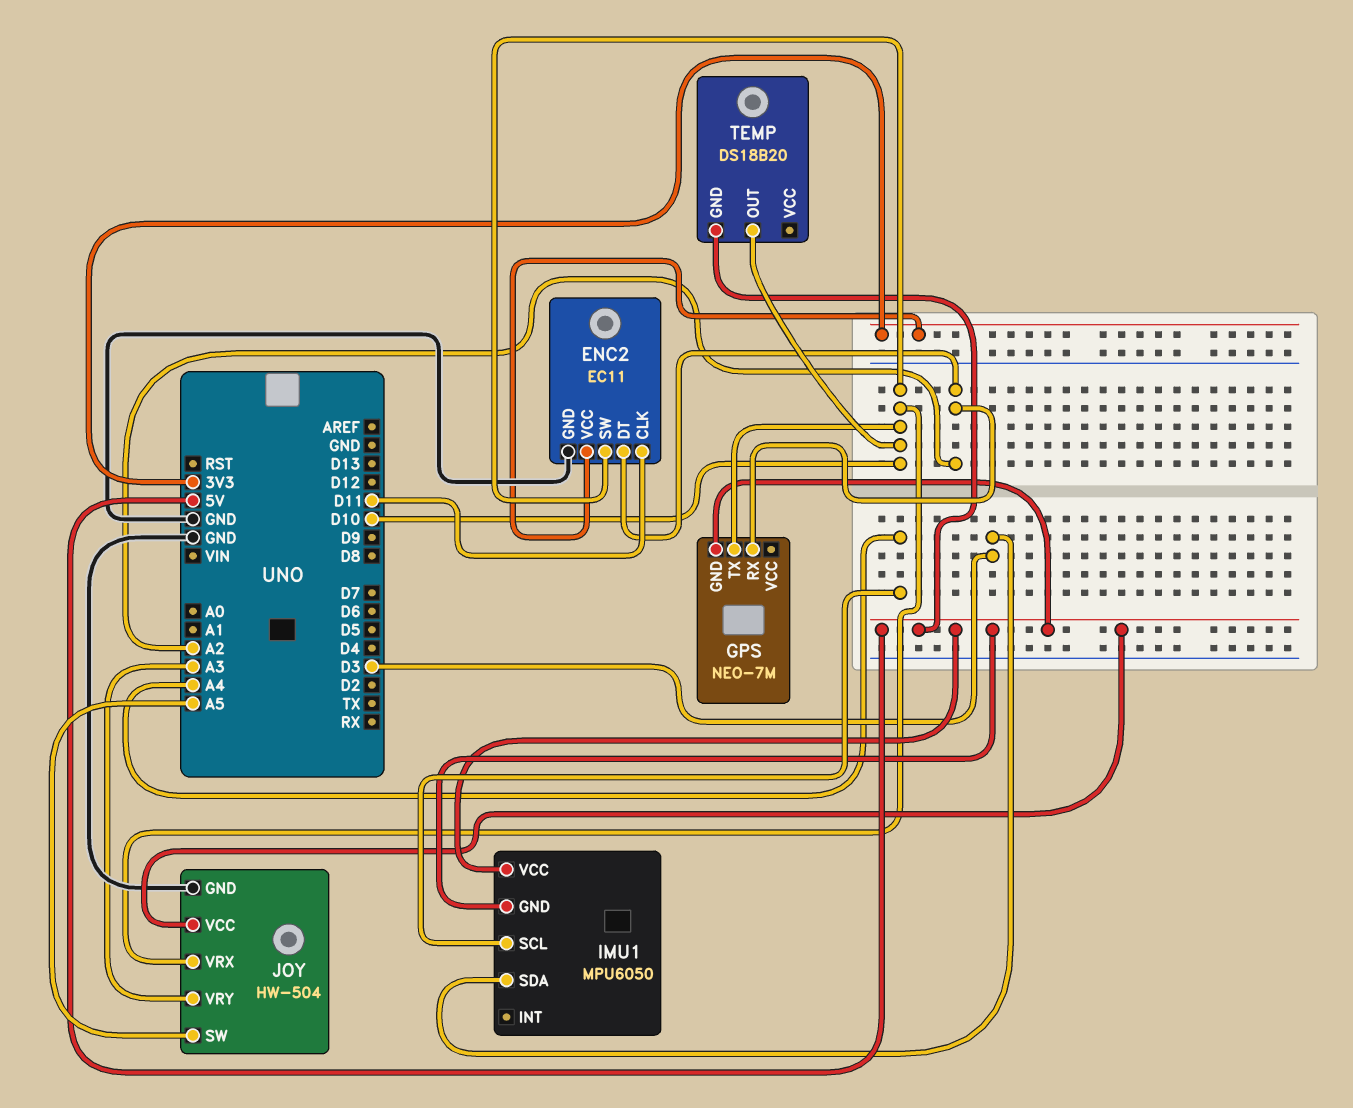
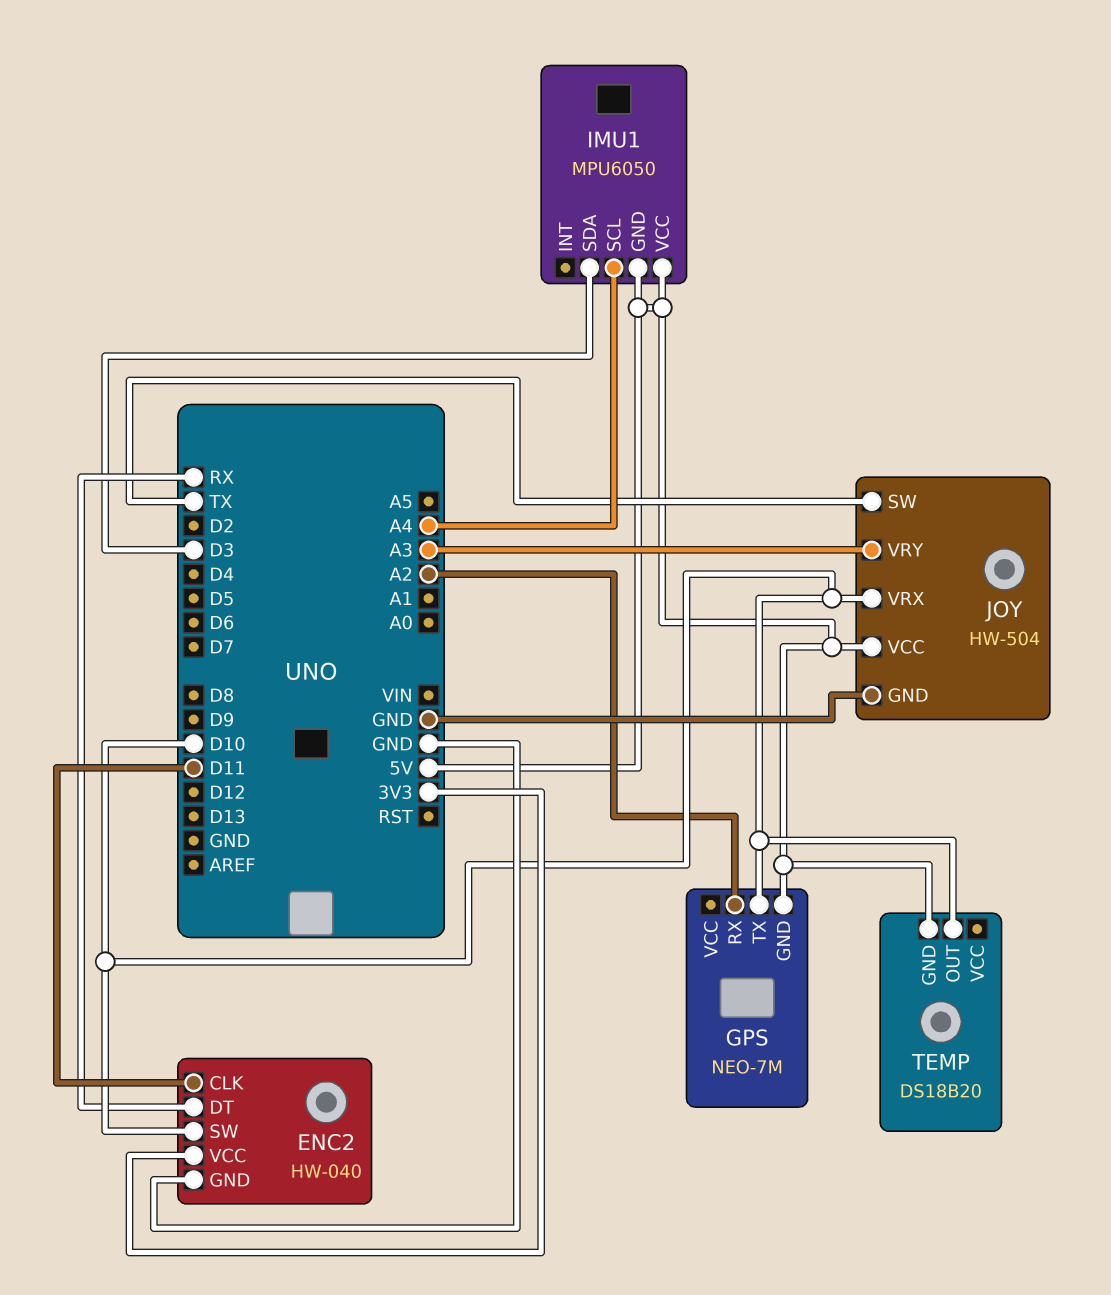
ENC2: EC11 -> HW-040
ENC2 pin DT: A2 -> RX
JOY pin SW: A5 -> TX

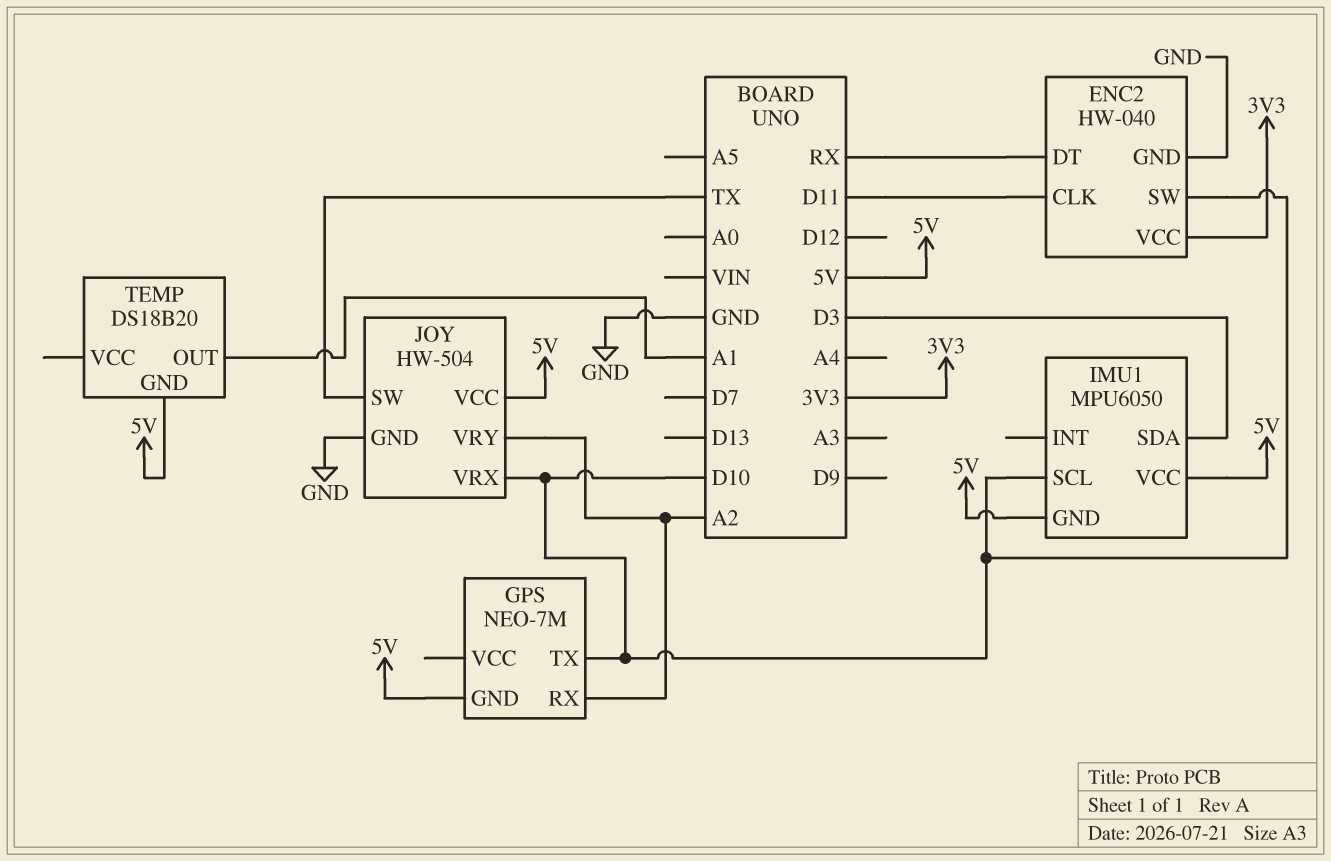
IMU1 pin SCL: A4 -> D10
JOY pin VRY: A3 -> A2
TEMP pin OUT: D10 -> A1

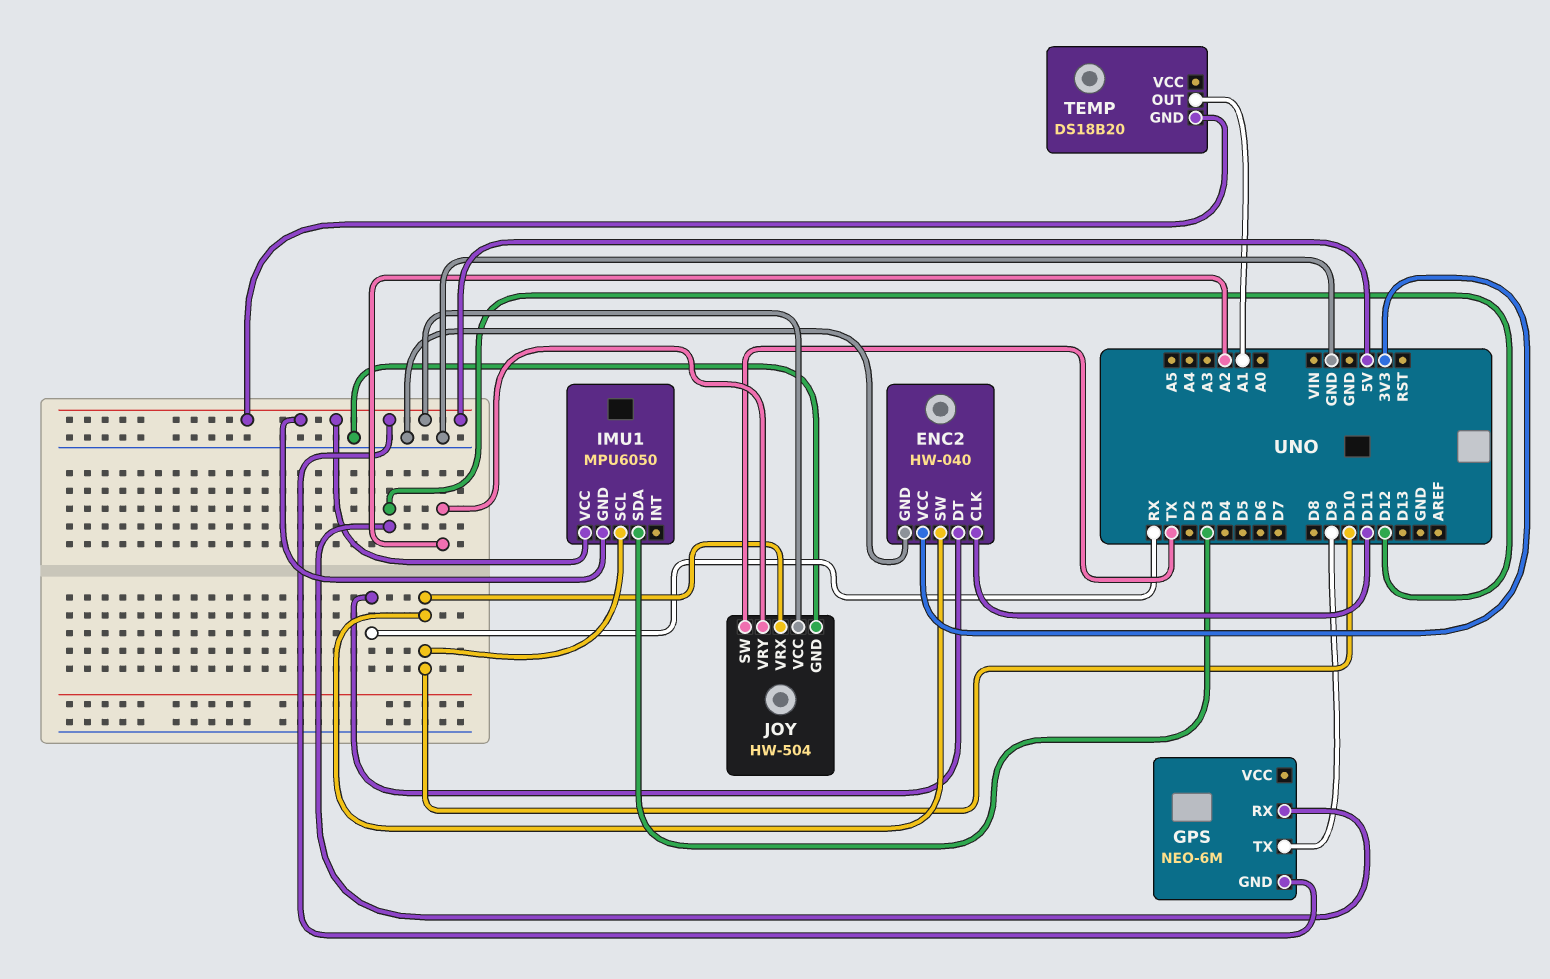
GPS: NEO-7M -> NEO-6M
GPS pin RX: A2 -> D12
GPS pin TX: D10 -> D9

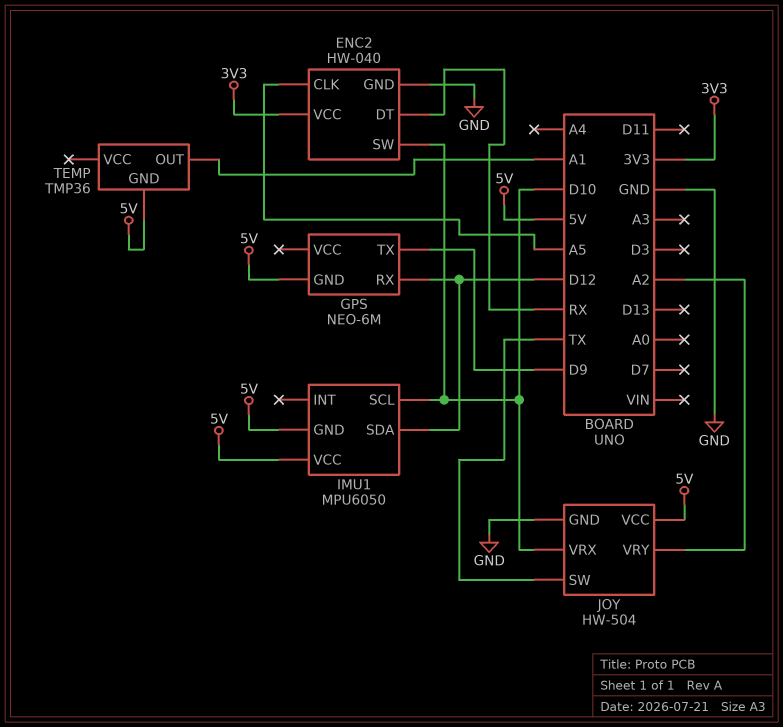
ENC2 pin CLK: D11 -> A5
IMU1 pin SDA: D3 -> D12
TEMP: DS18B20 -> TMP36

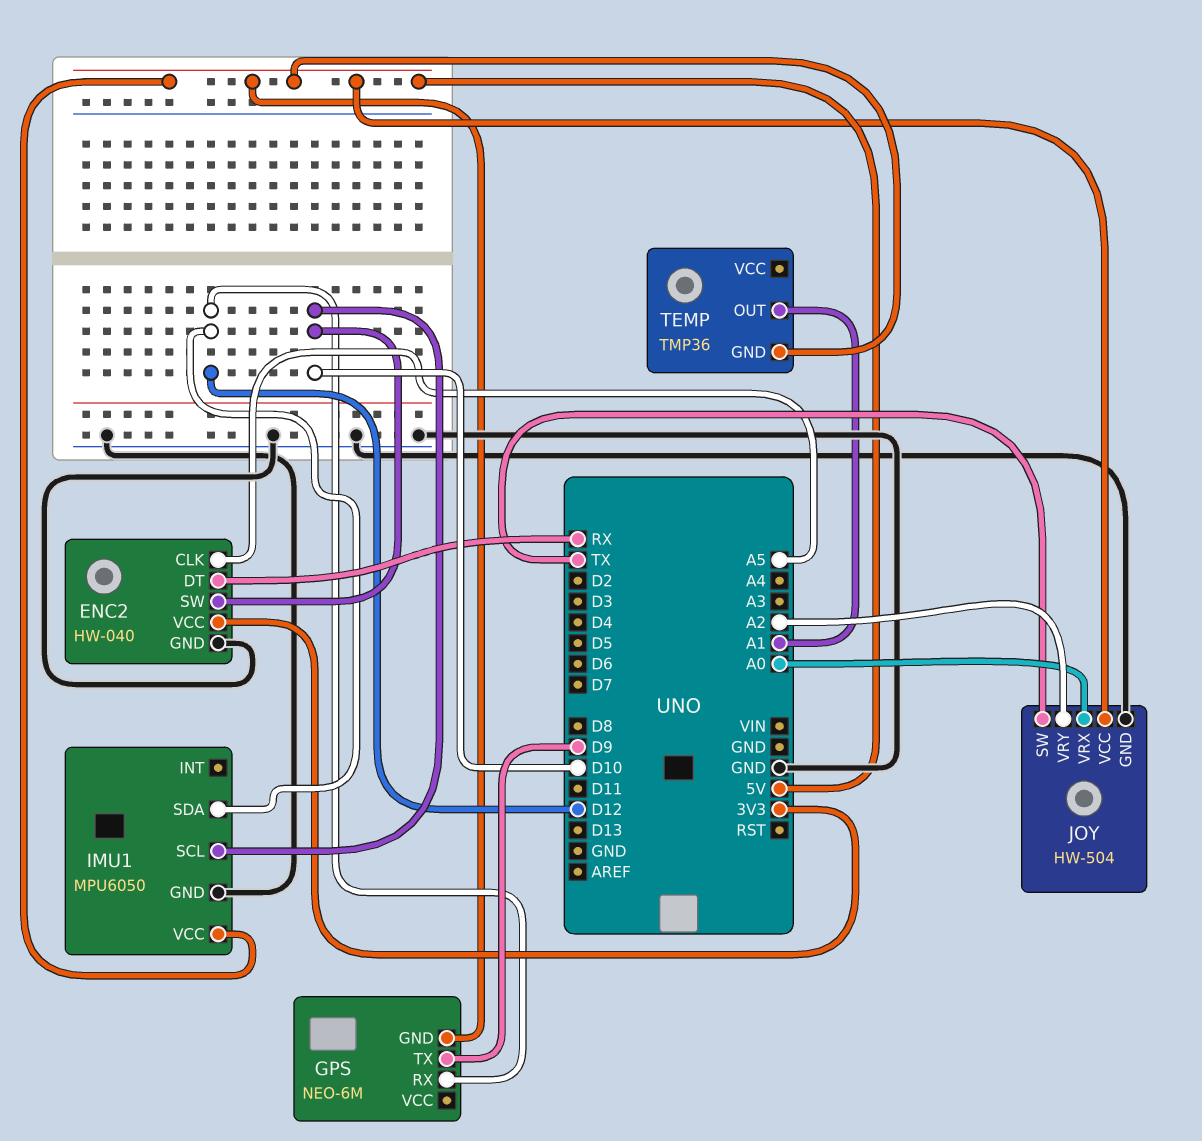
IMU1 pin GND: 5V -> GND
JOY pin VRX: D10 -> A0

